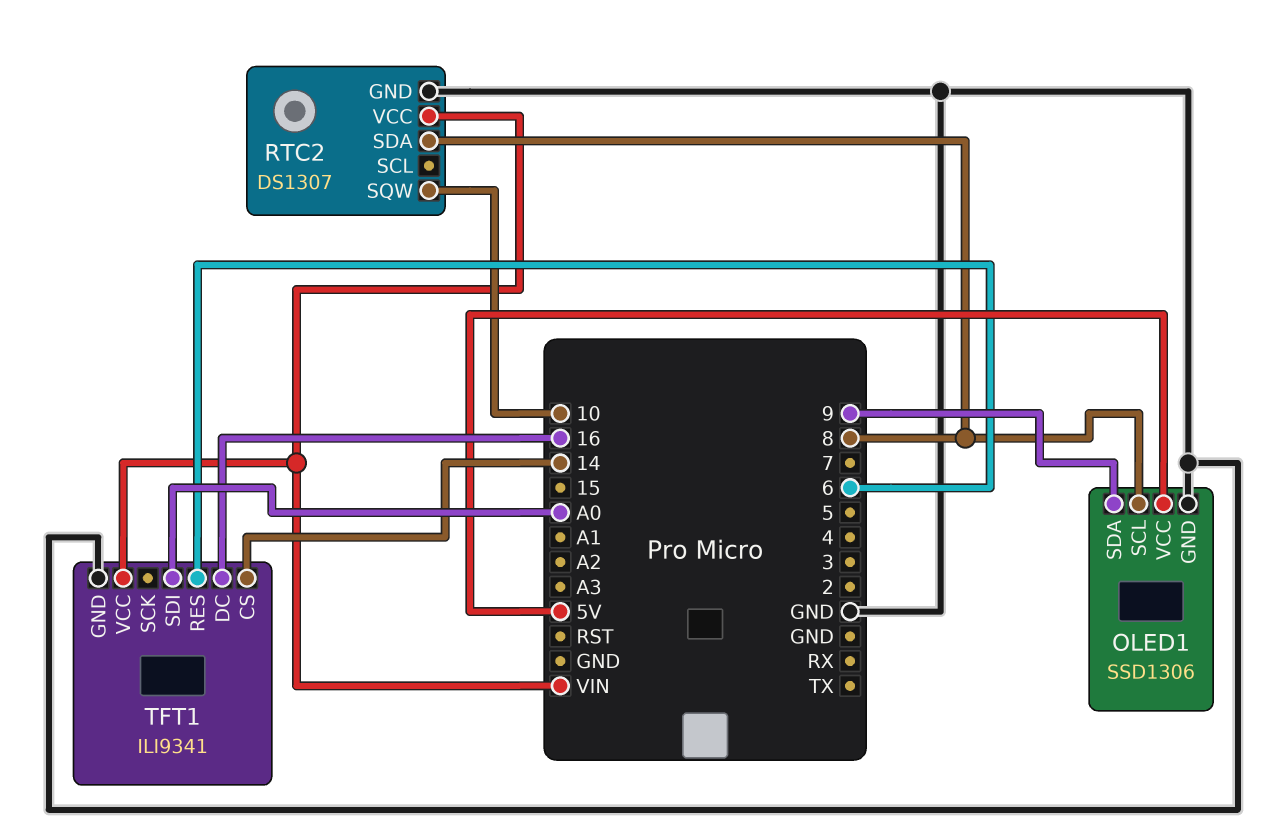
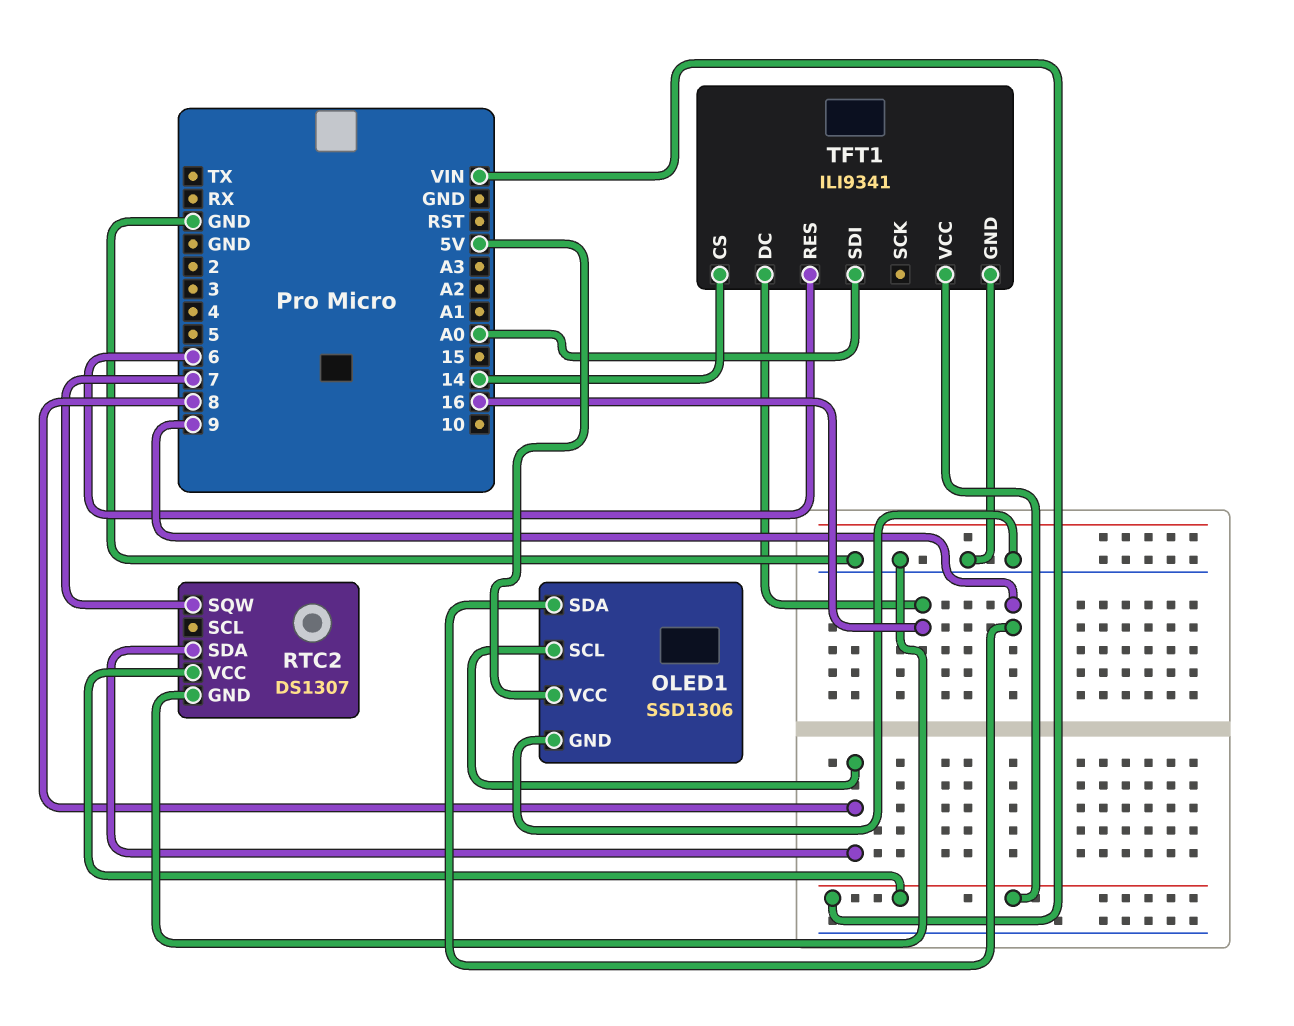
RTC2 pin SQW: 10 -> 7

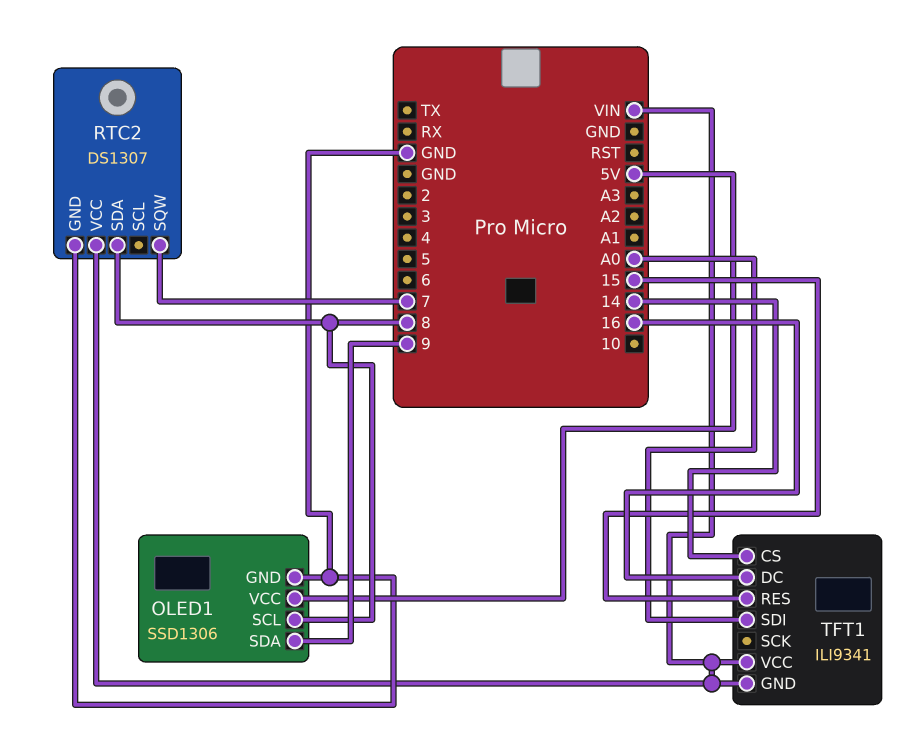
TFT1 pin GND: GND -> VIN
TFT1 pin RES: 6 -> 15

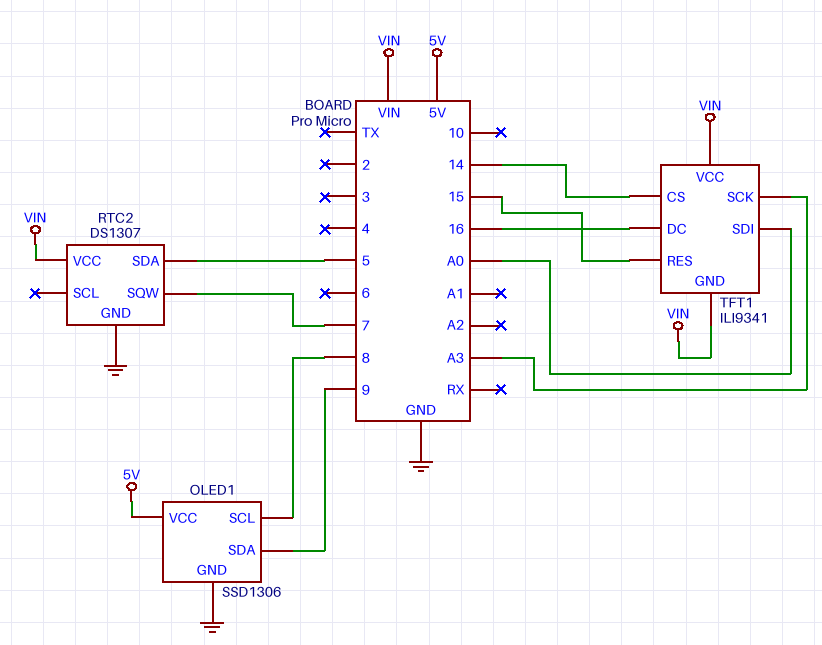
RTC2 pin SDA: 8 -> 5
TFT1 pin SCK: none -> A3

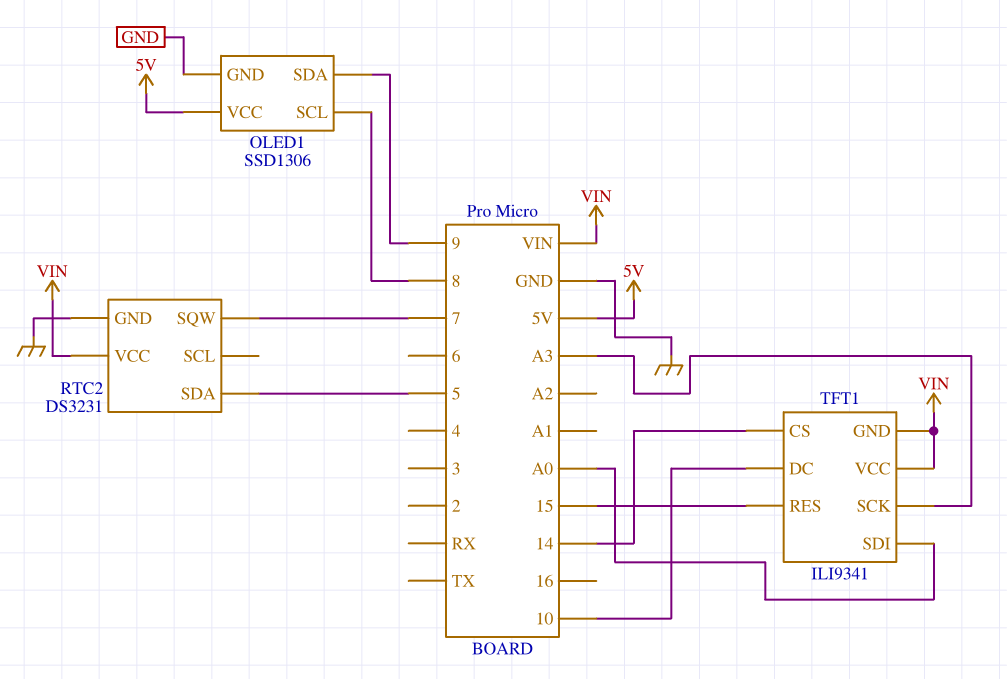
RTC2: DS1307 -> DS3231
TFT1 pin DC: 16 -> 10

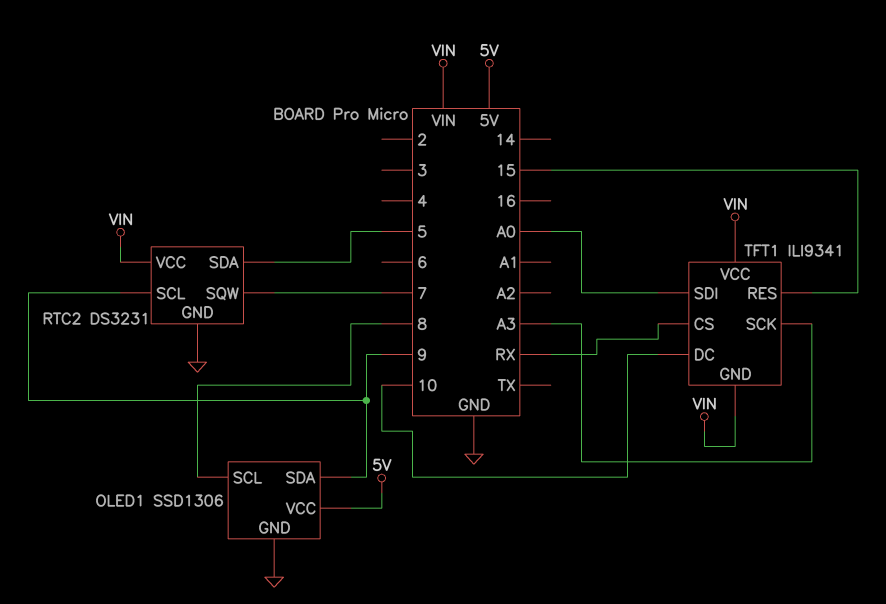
RTC2 pin SCL: none -> 9
TFT1 pin CS: 14 -> RX

